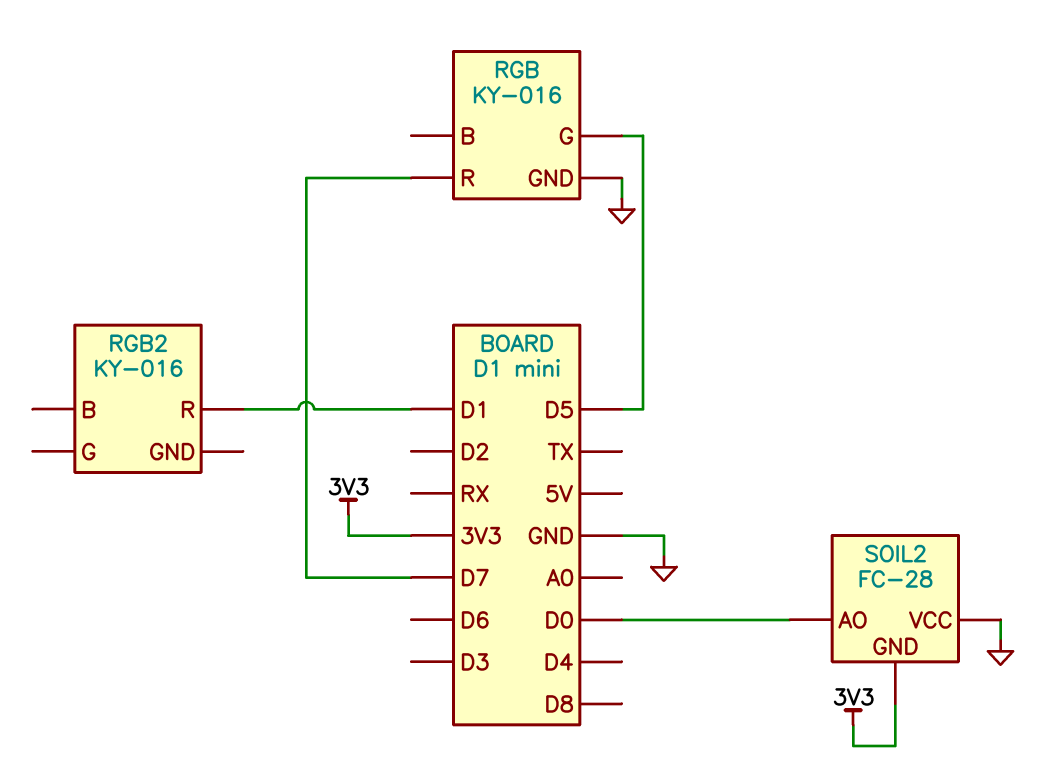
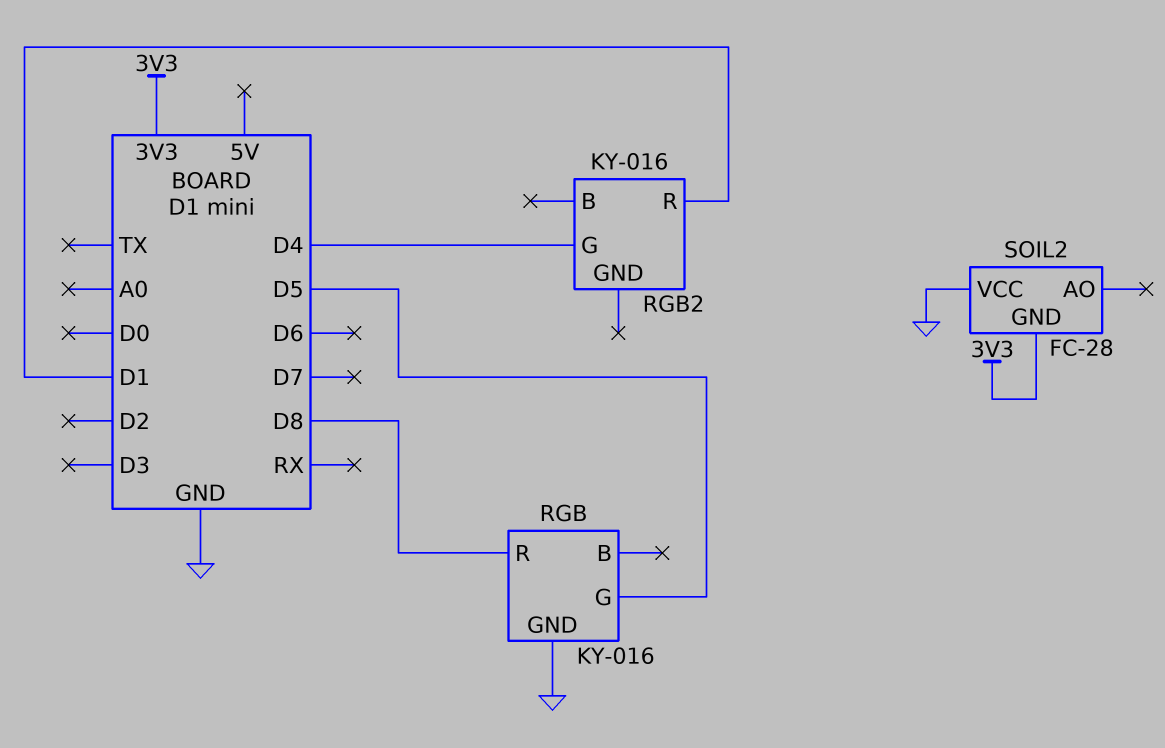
RGB pin R: D7 -> D8
RGB2 pin G: none -> D4
SOIL2 pin AO: D0 -> none

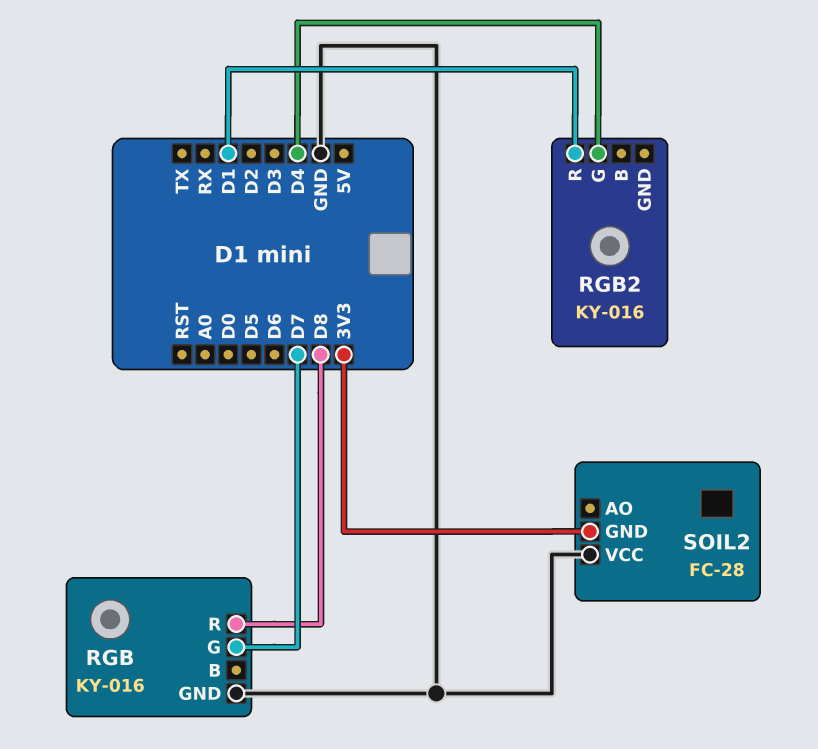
RGB pin G: D5 -> D7

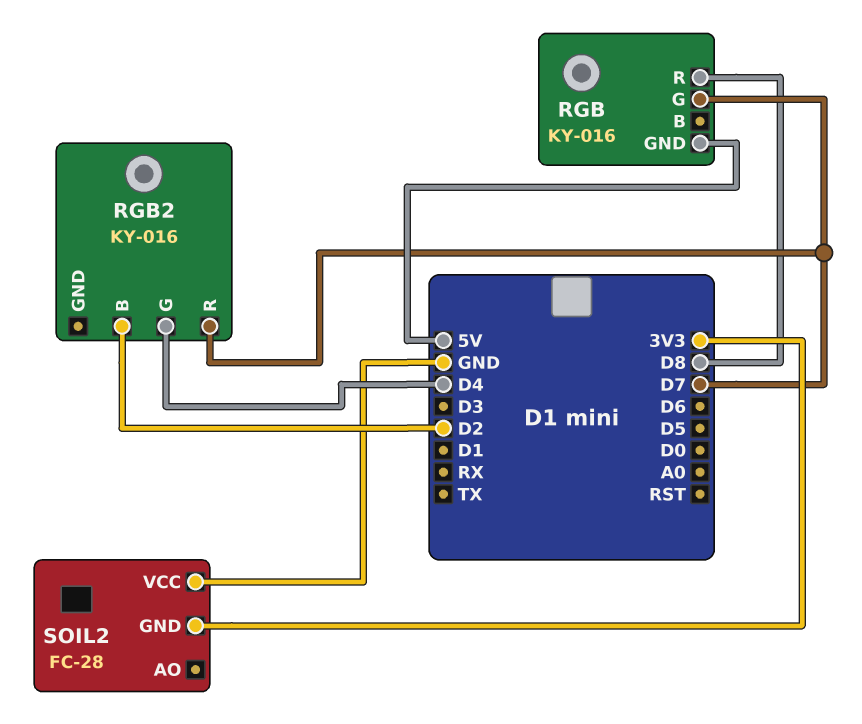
RGB pin GND: GND -> 5V
RGB2 pin B: none -> D2
RGB2 pin R: D1 -> D7

